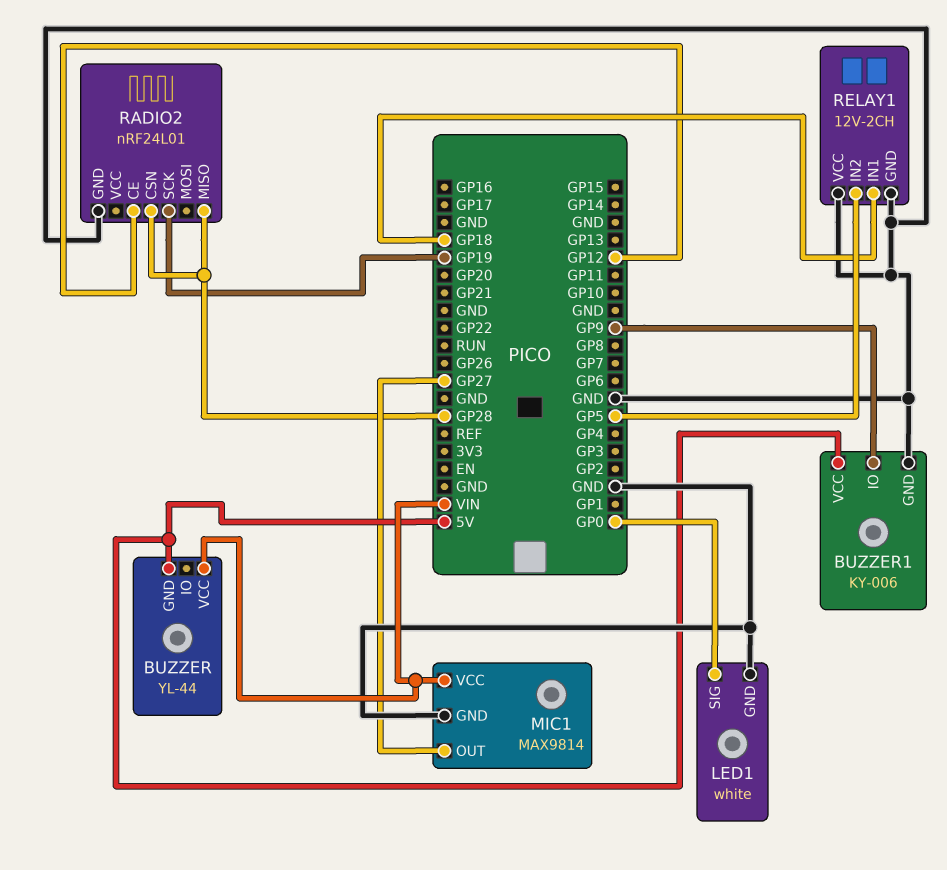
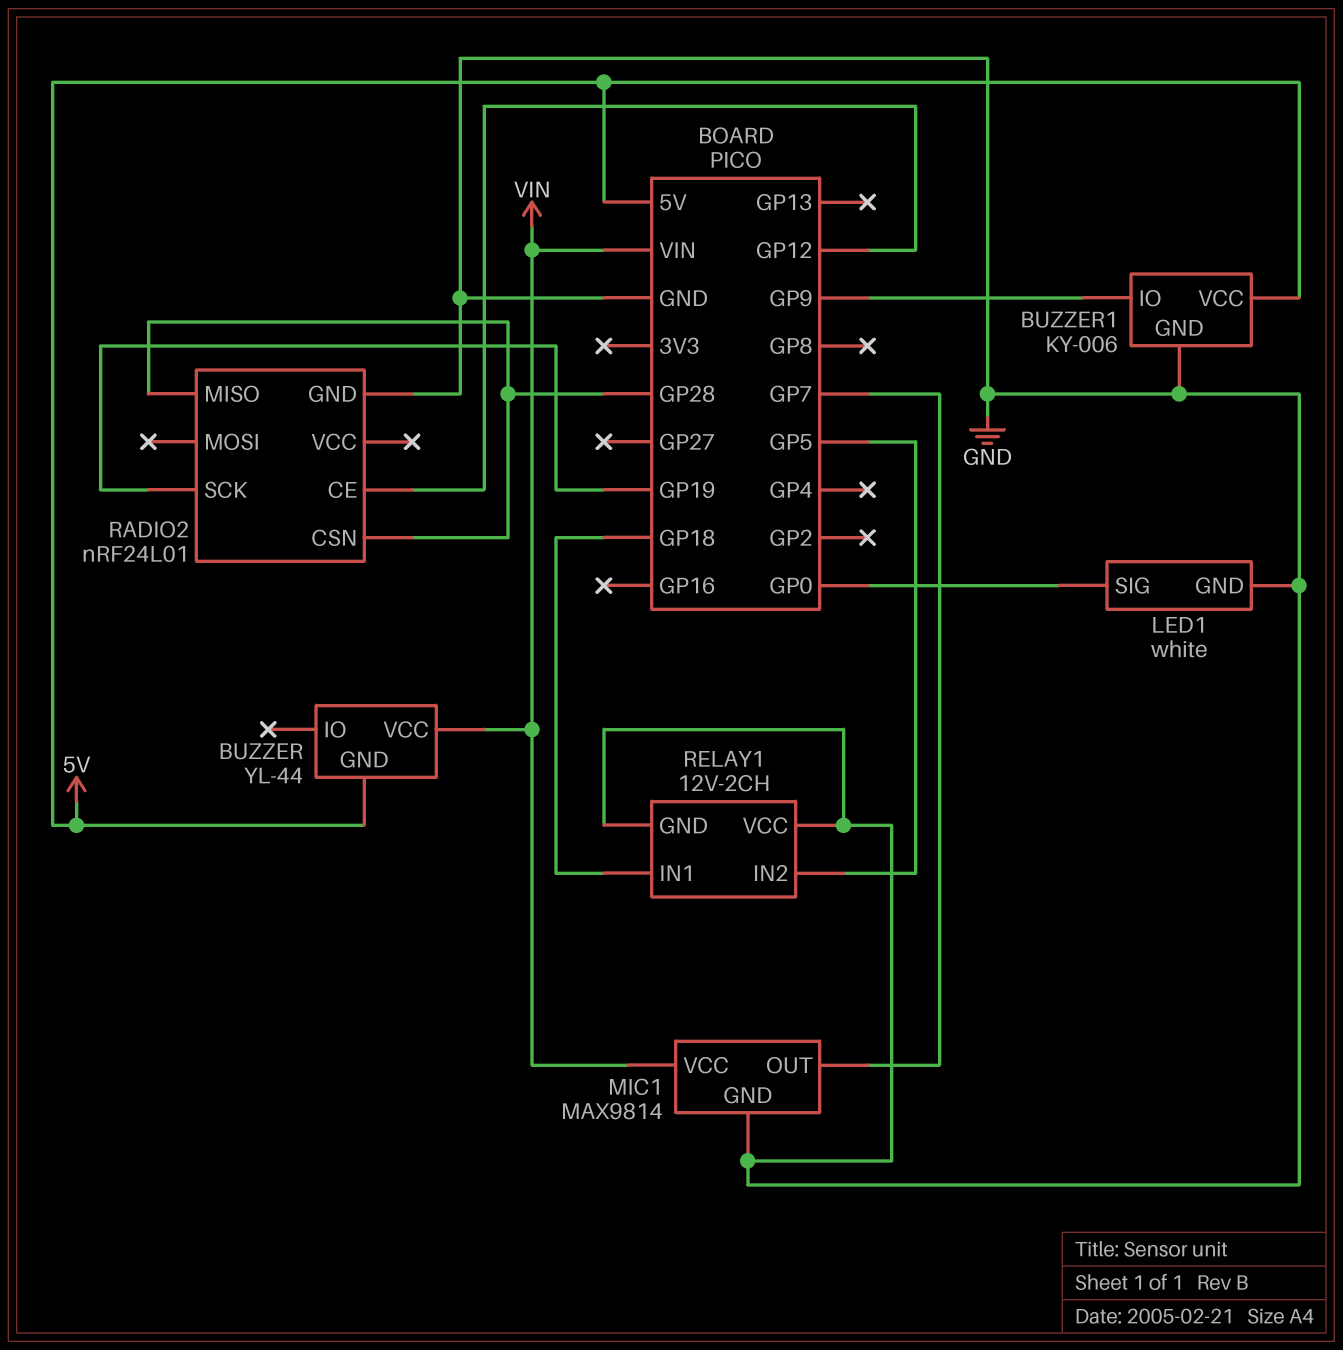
MIC1 pin OUT: GP27 -> GP7

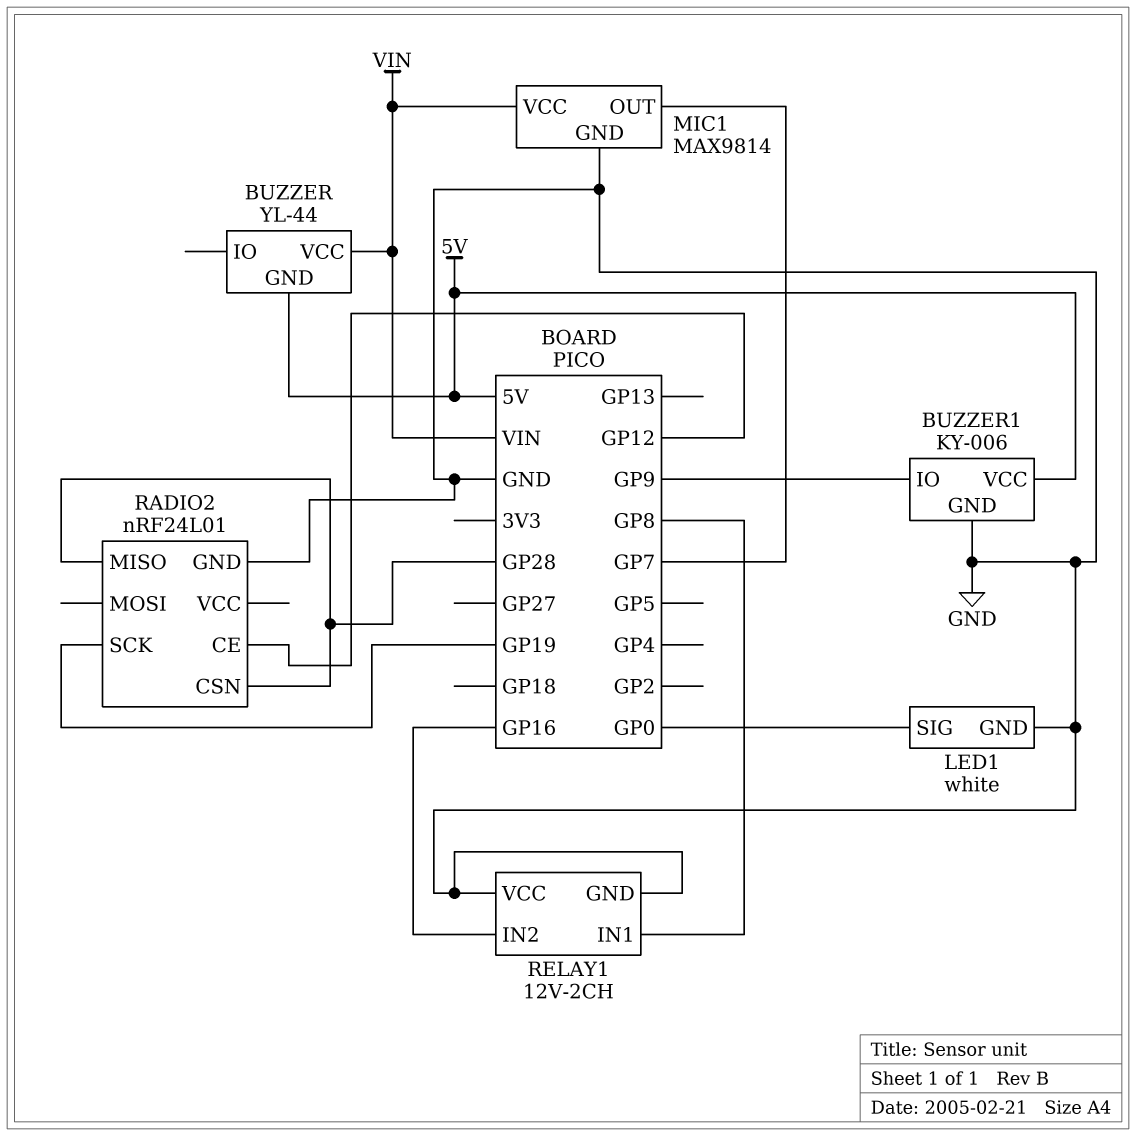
RELAY1 pin IN1: GP18 -> GP8
RELAY1 pin IN2: GP5 -> GP16

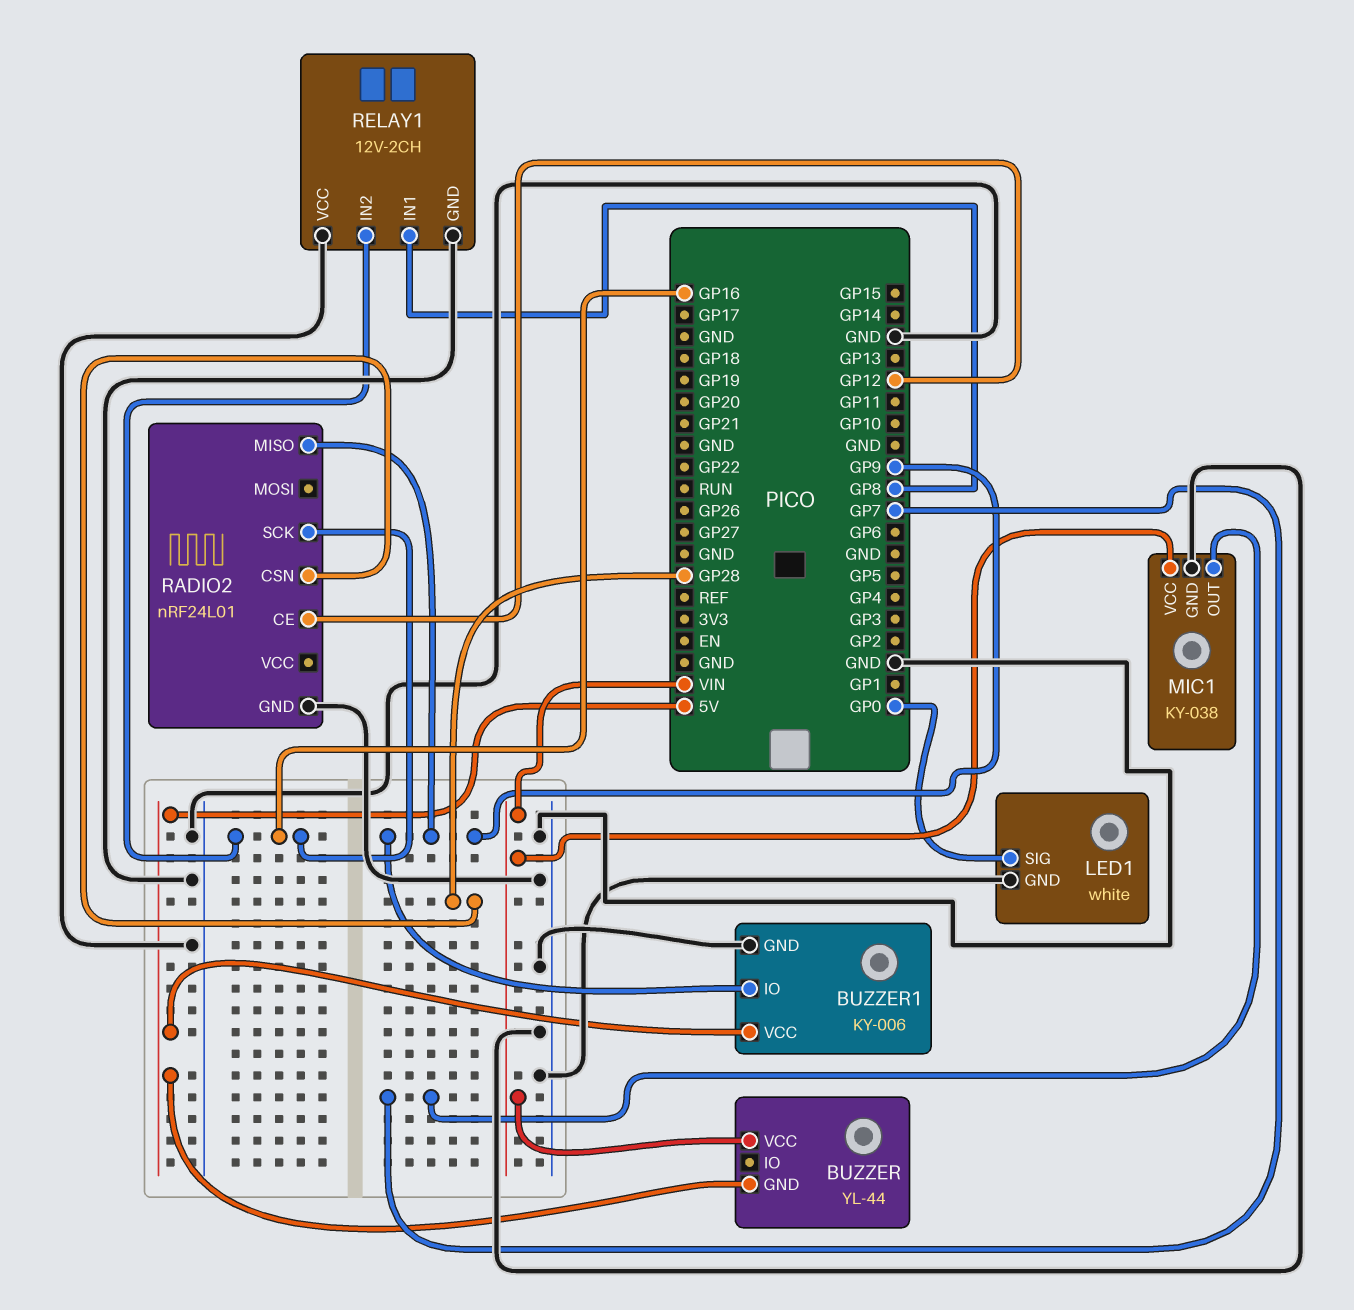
MIC1: MAX9814 -> KY-038
RADIO2 pin MISO: GP28 -> GP9
RADIO2 pin SCK: GP19 -> GP16

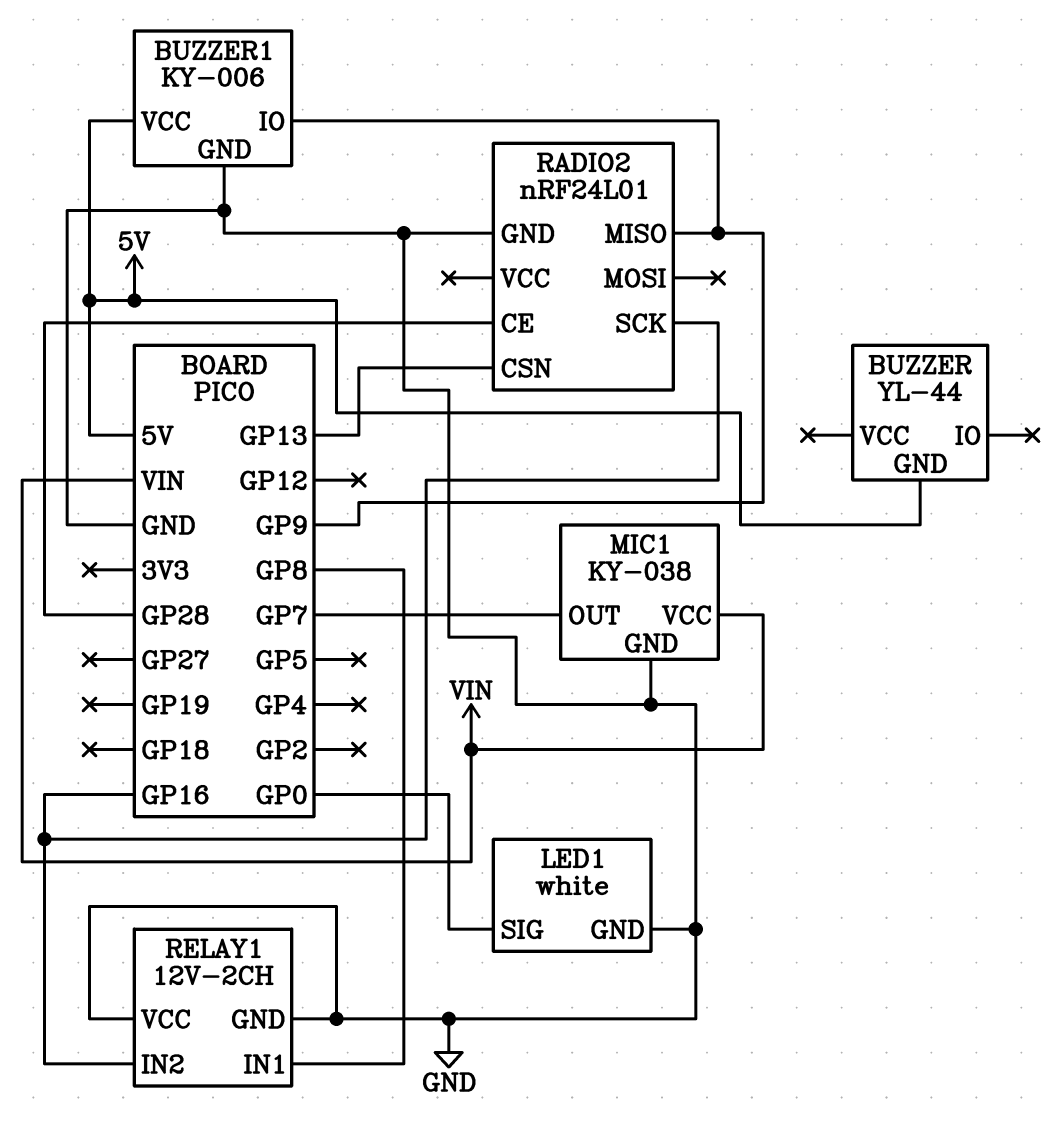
BUZZER pin VCC: VIN -> none
RADIO2 pin CE: GP12 -> GP28
RADIO2 pin CSN: GP28 -> GP13

